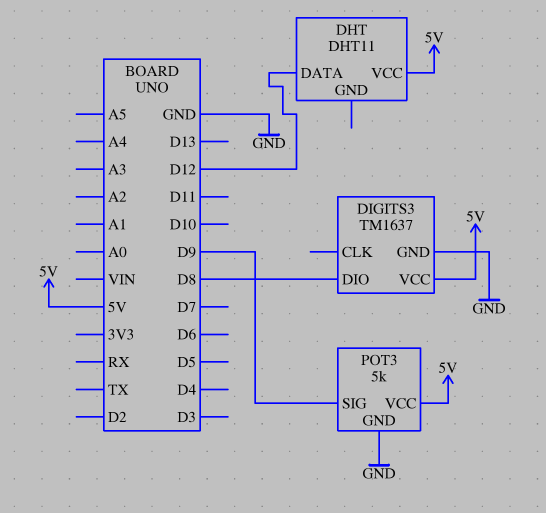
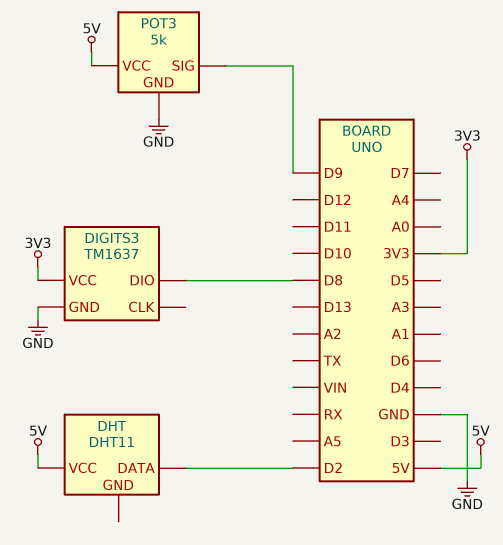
DHT pin DATA: D12 -> D2
DIGITS3 pin VCC: 5V -> 3V3

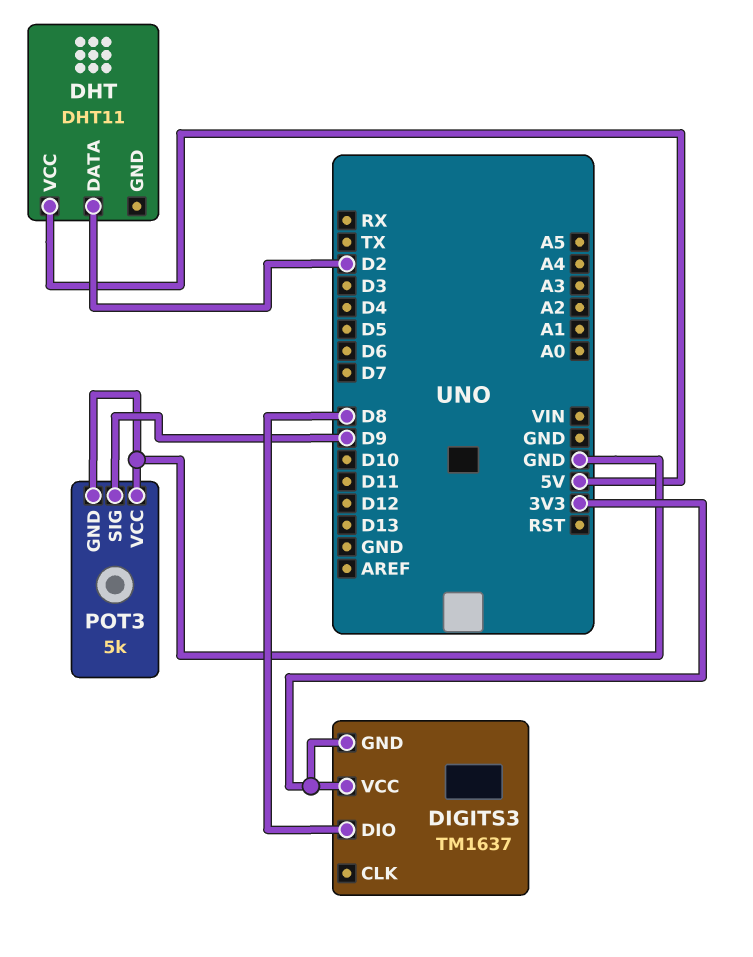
DIGITS3 pin GND: GND -> 3V3
POT3 pin VCC: 5V -> GND

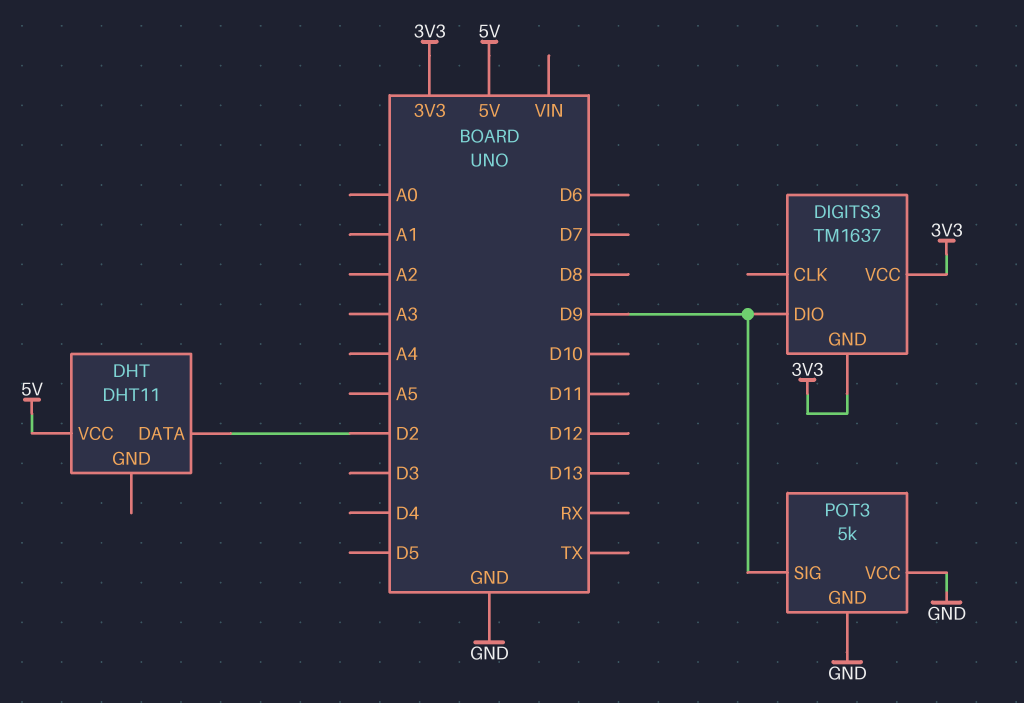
DIGITS3 pin DIO: D8 -> D9

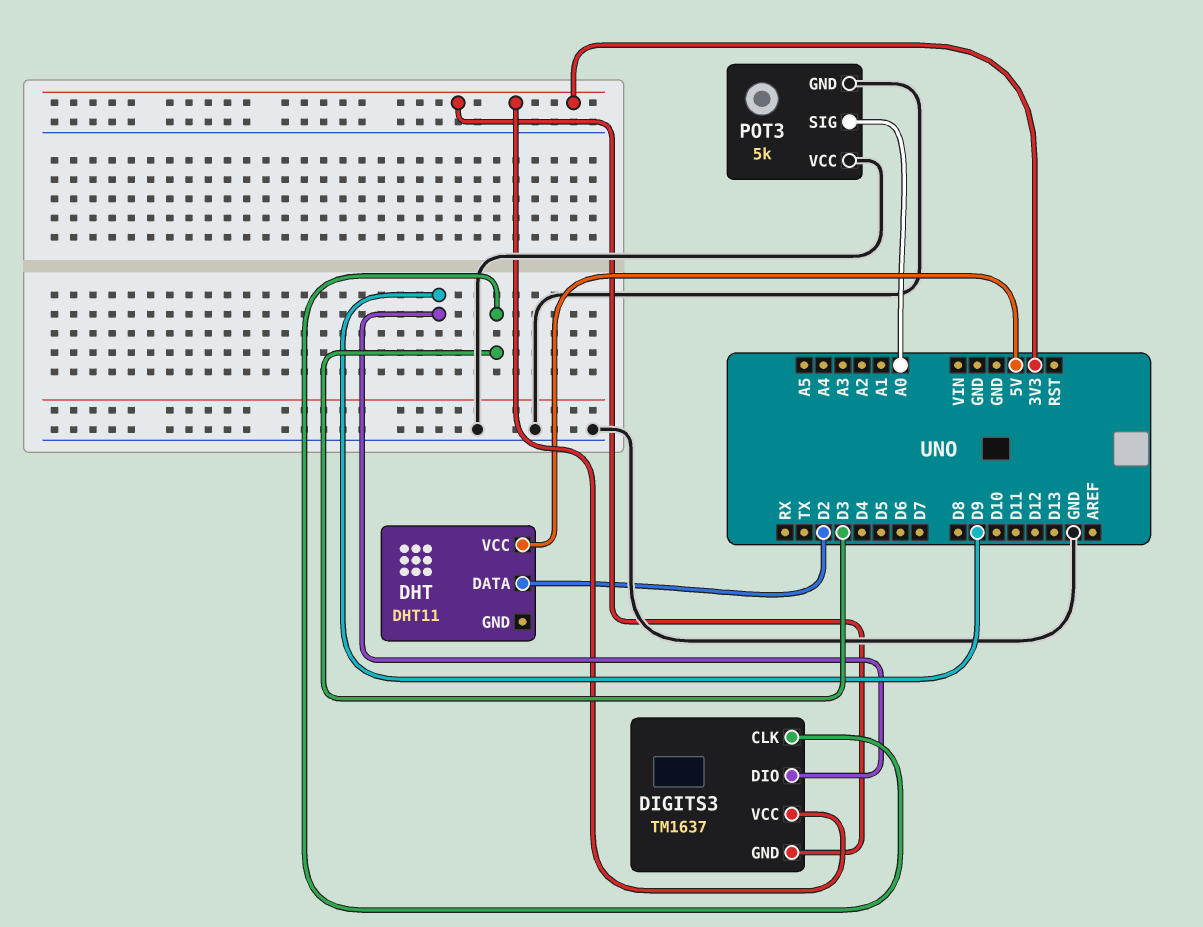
DIGITS3 pin CLK: none -> D3
POT3 pin SIG: D9 -> A0

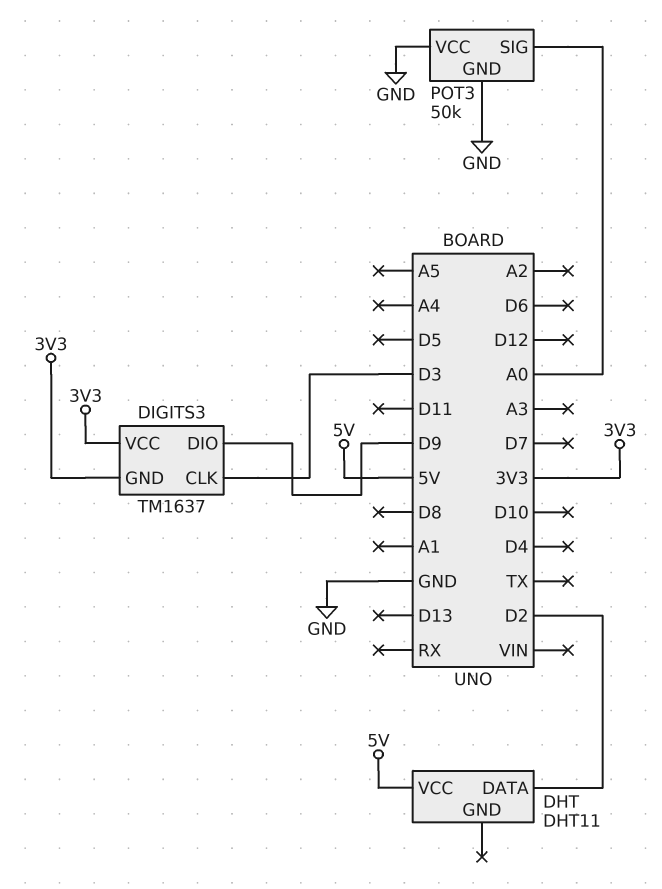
POT3: 5k -> 50k

